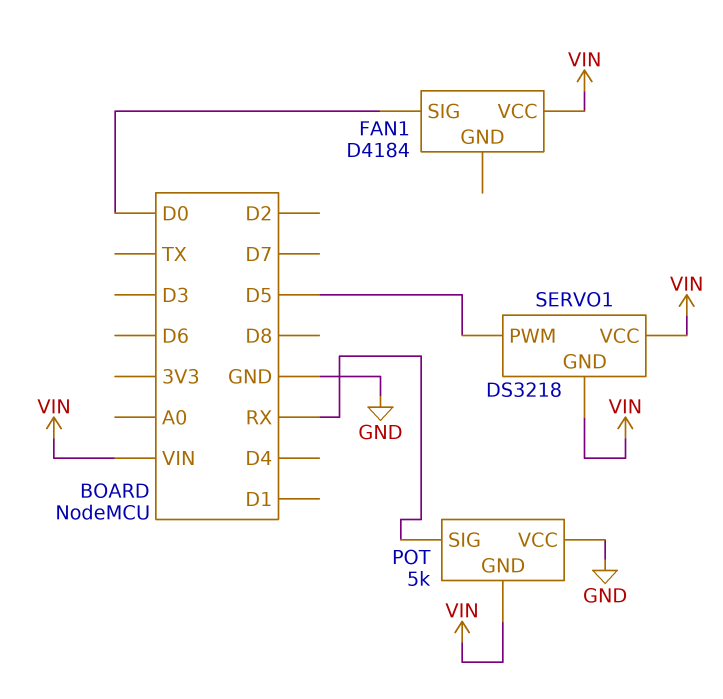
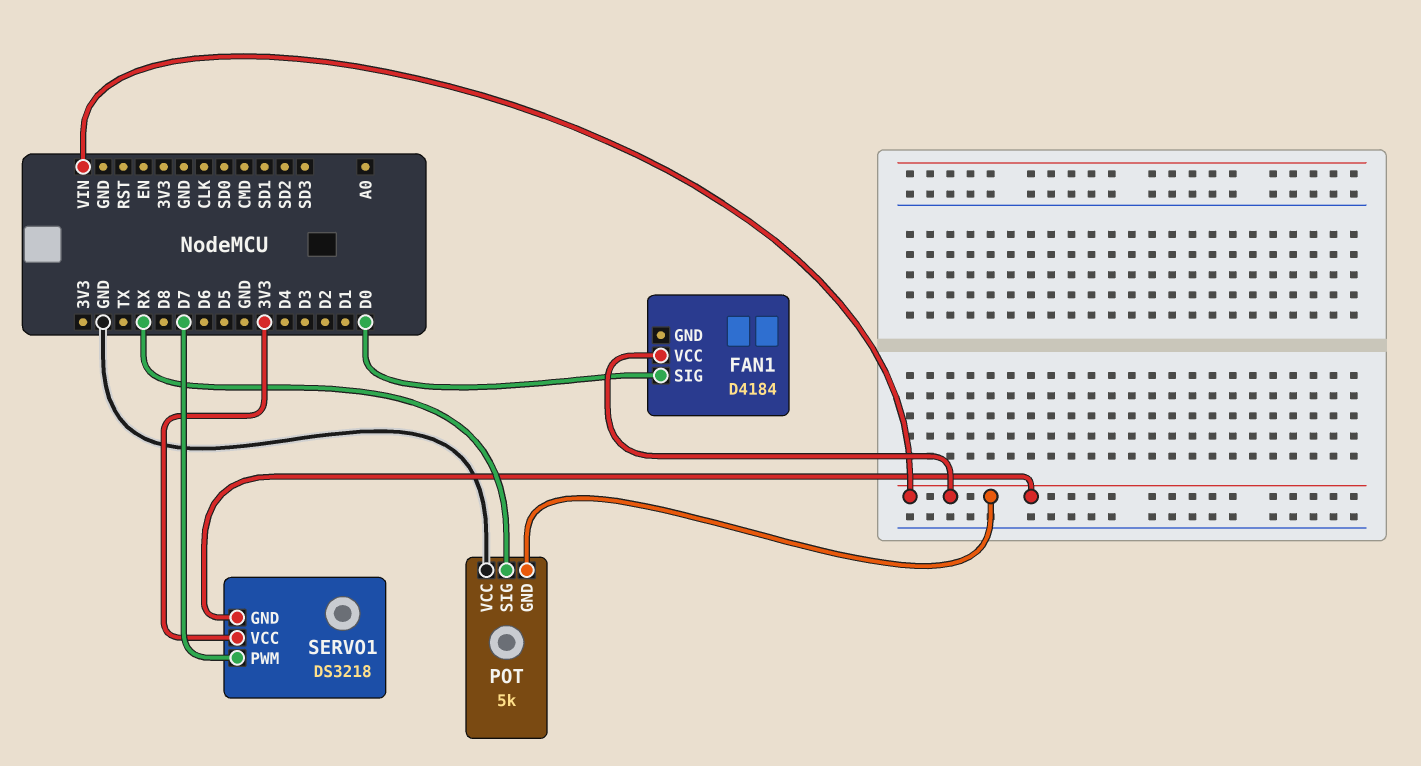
SERVO1 pin PWM: D5 -> D7
SERVO1 pin VCC: VIN -> 3V3

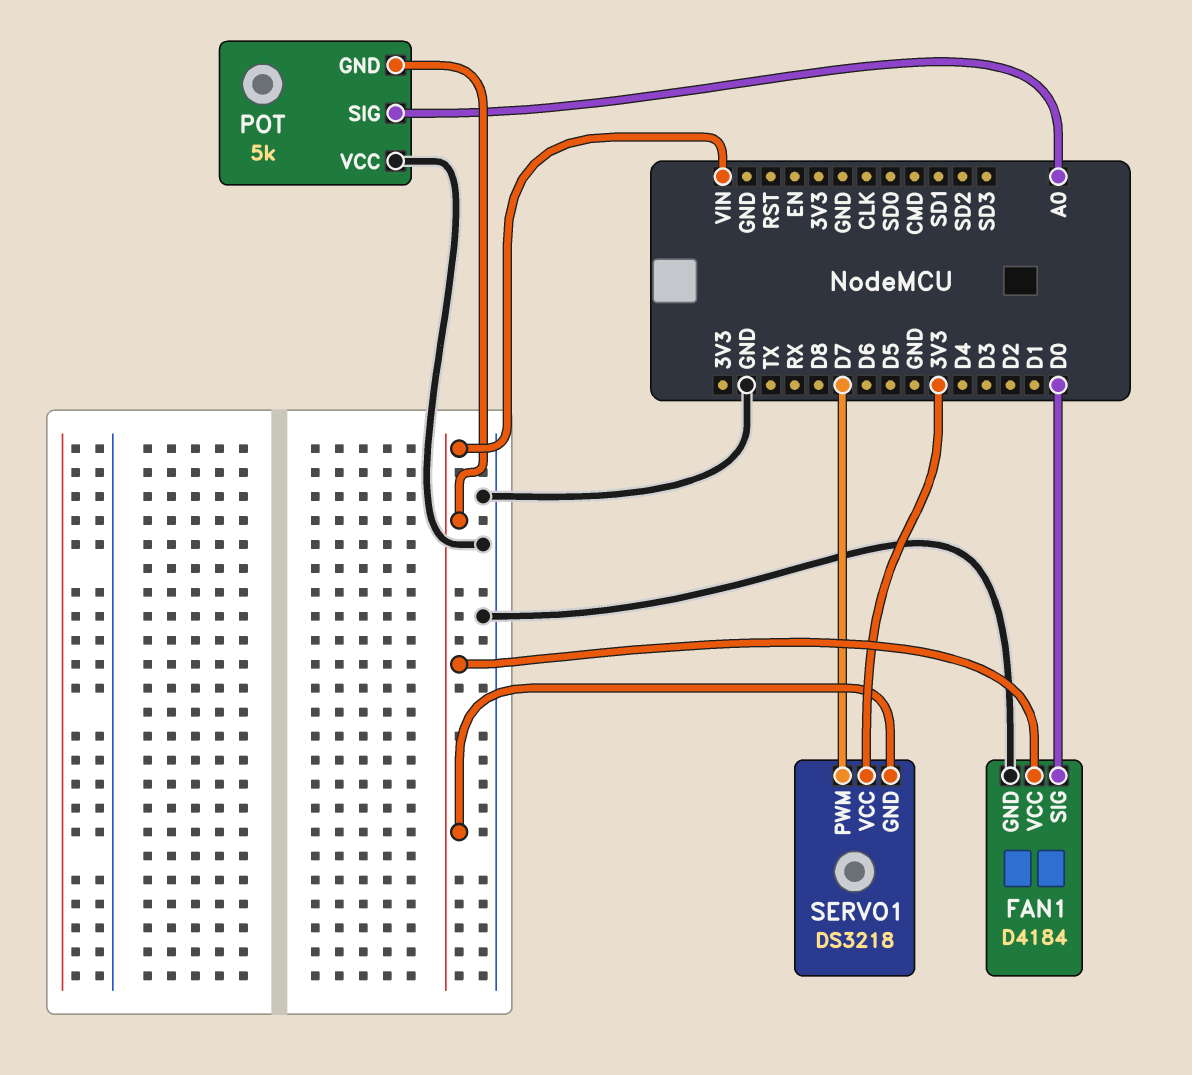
FAN1 pin GND: none -> GND
POT pin SIG: RX -> A0

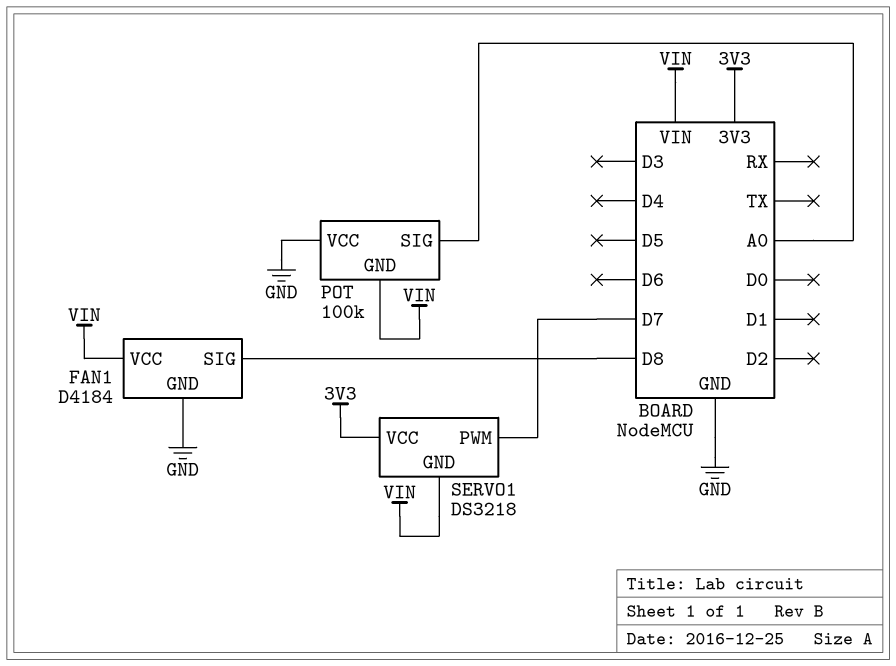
FAN1 pin SIG: D0 -> D8
POT: 5k -> 100k

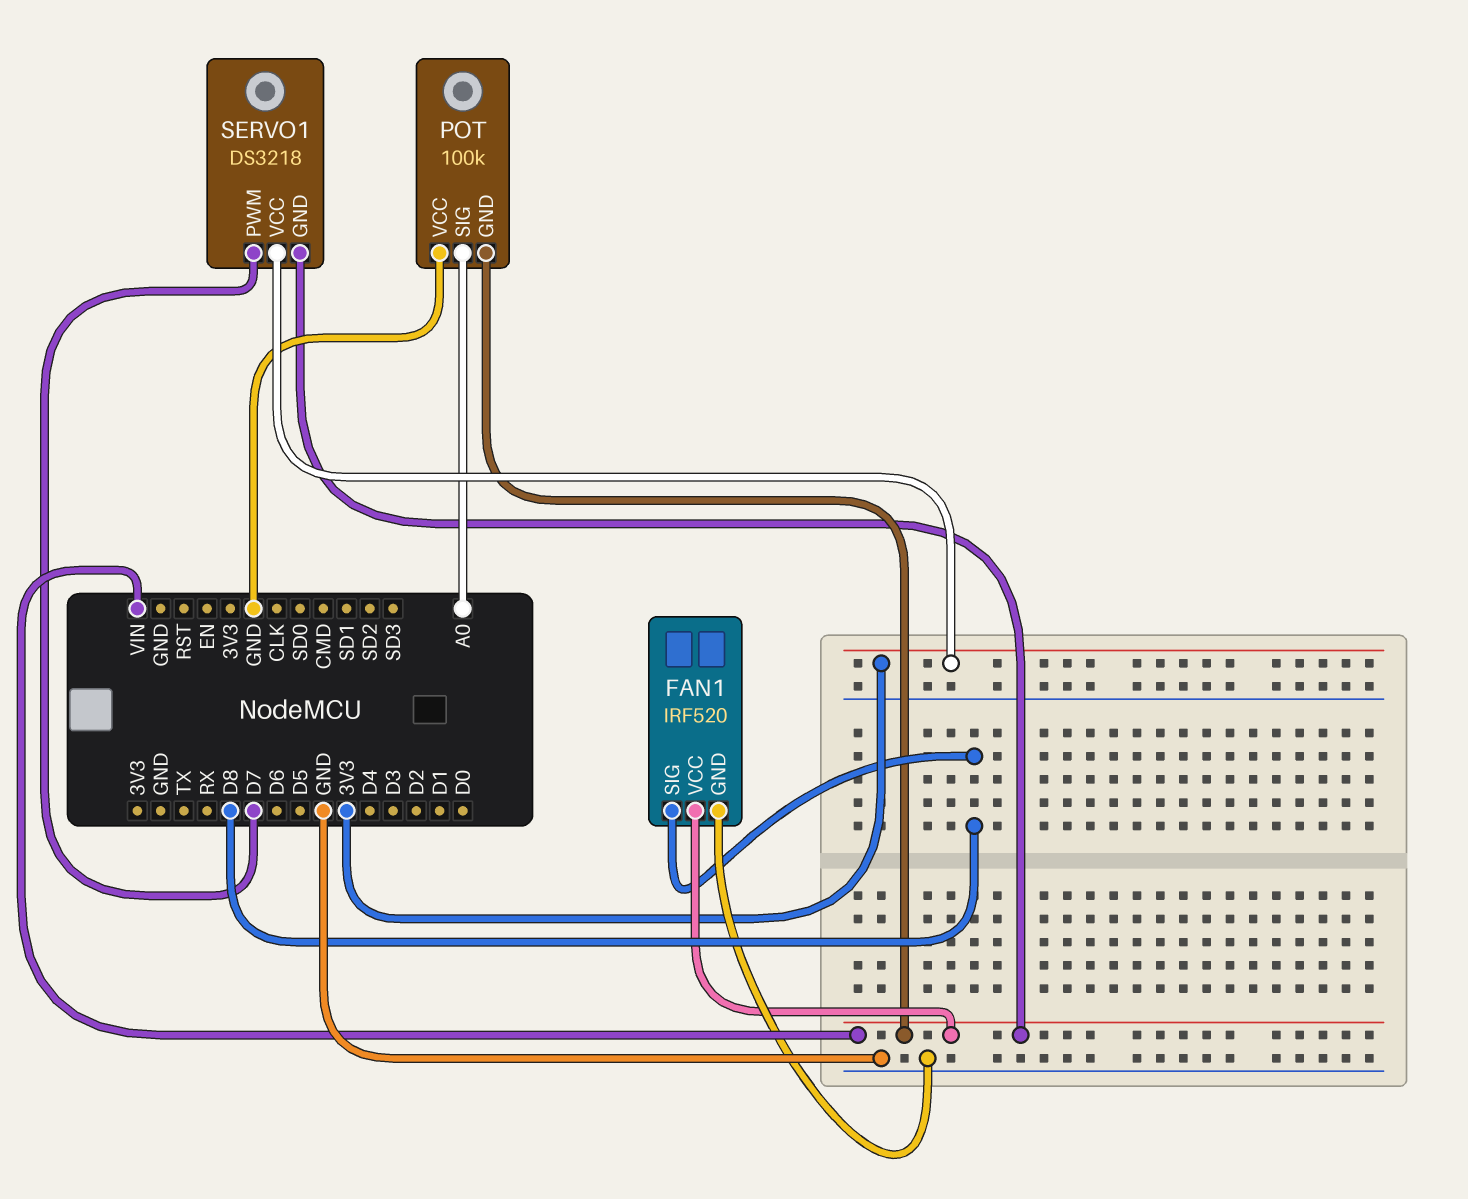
FAN1: D4184 -> IRF520

